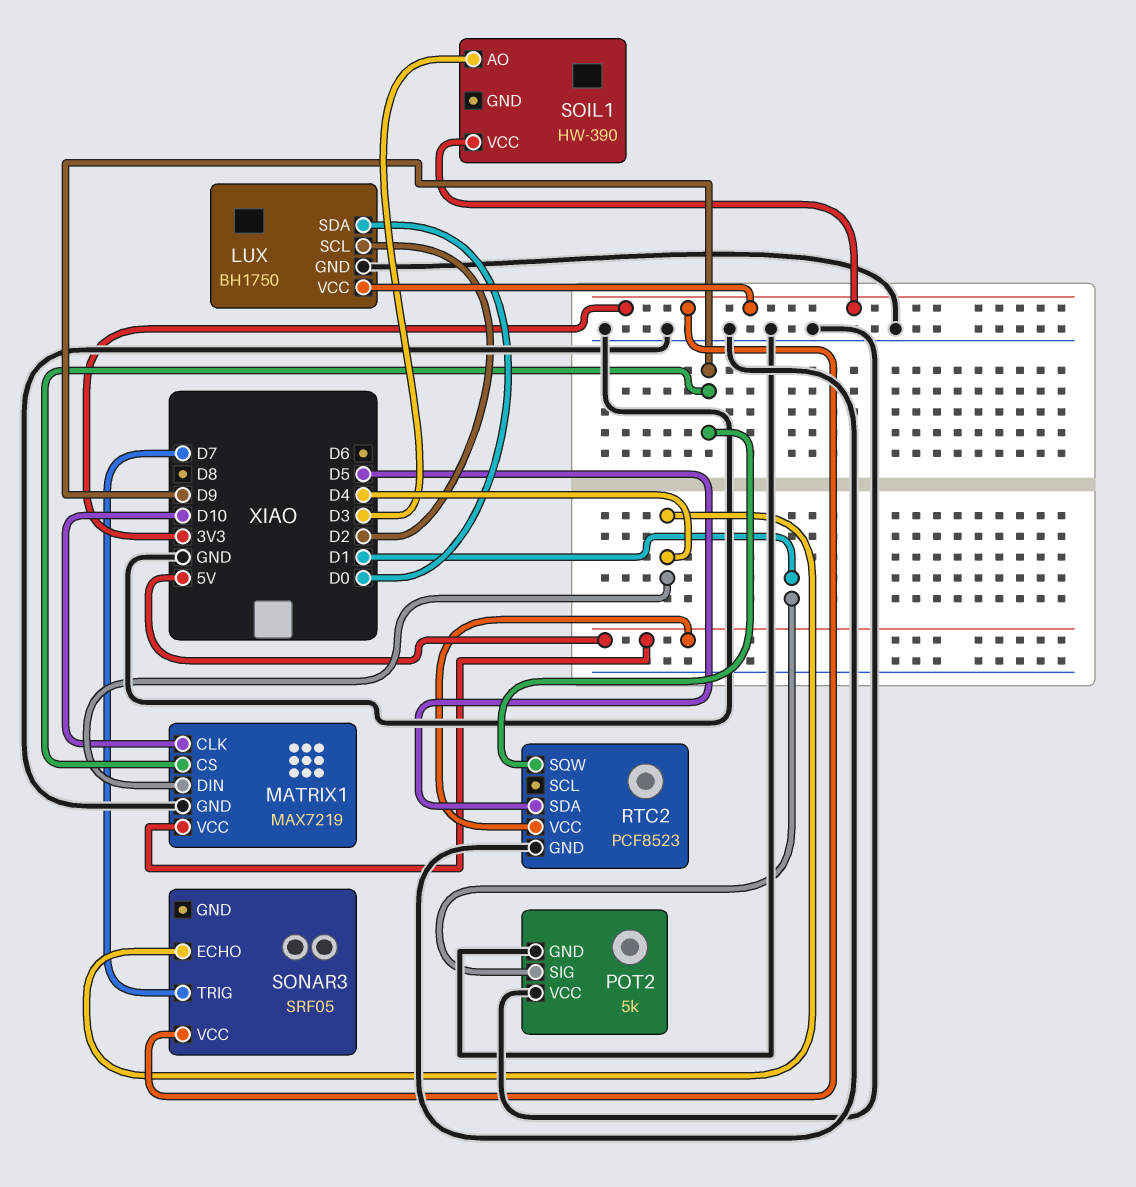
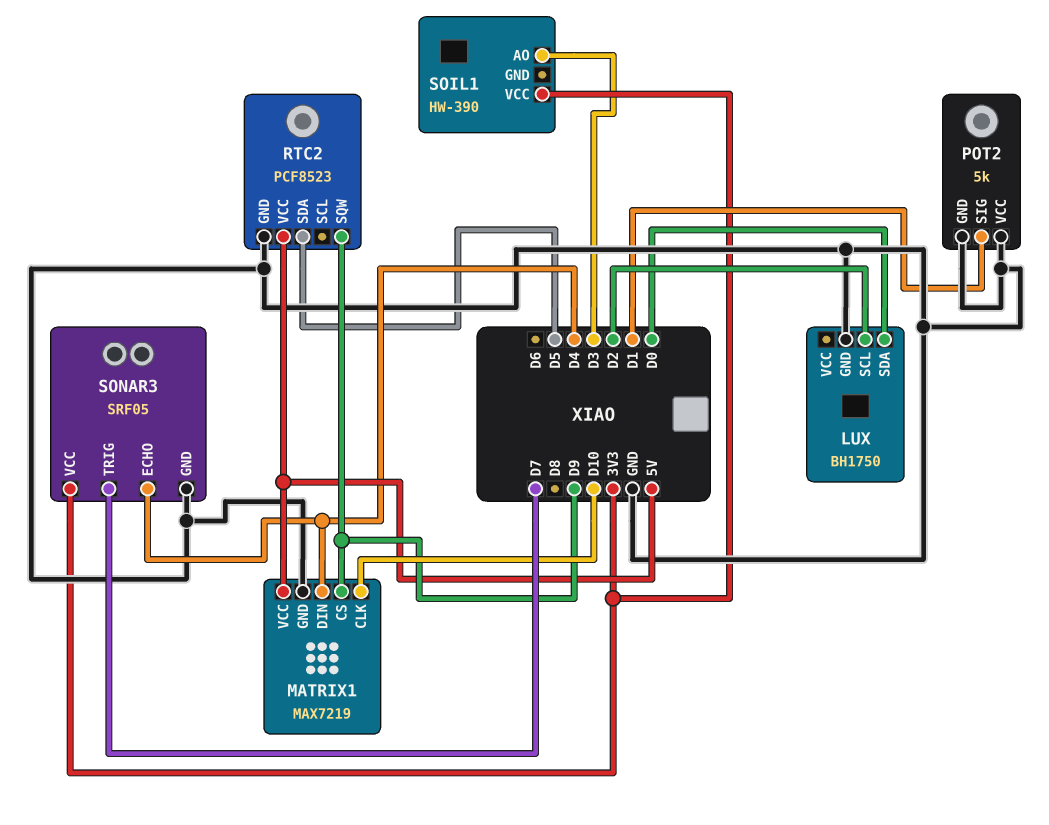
LUX pin VCC: 3V3 -> none
SONAR3 pin GND: none -> GND

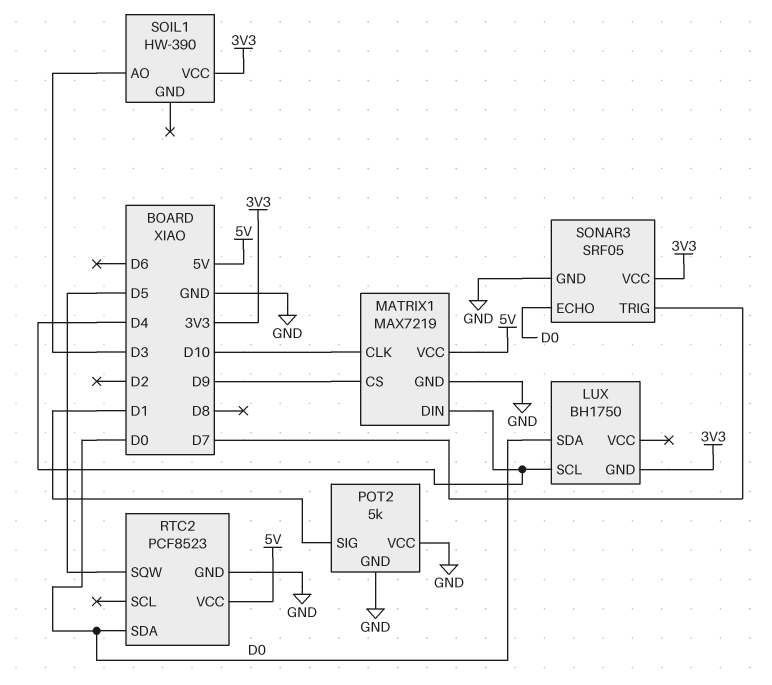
LUX pin GND: GND -> 3V3
LUX pin SCL: D2 -> D4
RTC2 pin SDA: D5 -> D0
RTC2 pin SQW: D9 -> D5
SONAR3 pin ECHO: D4 -> D0

